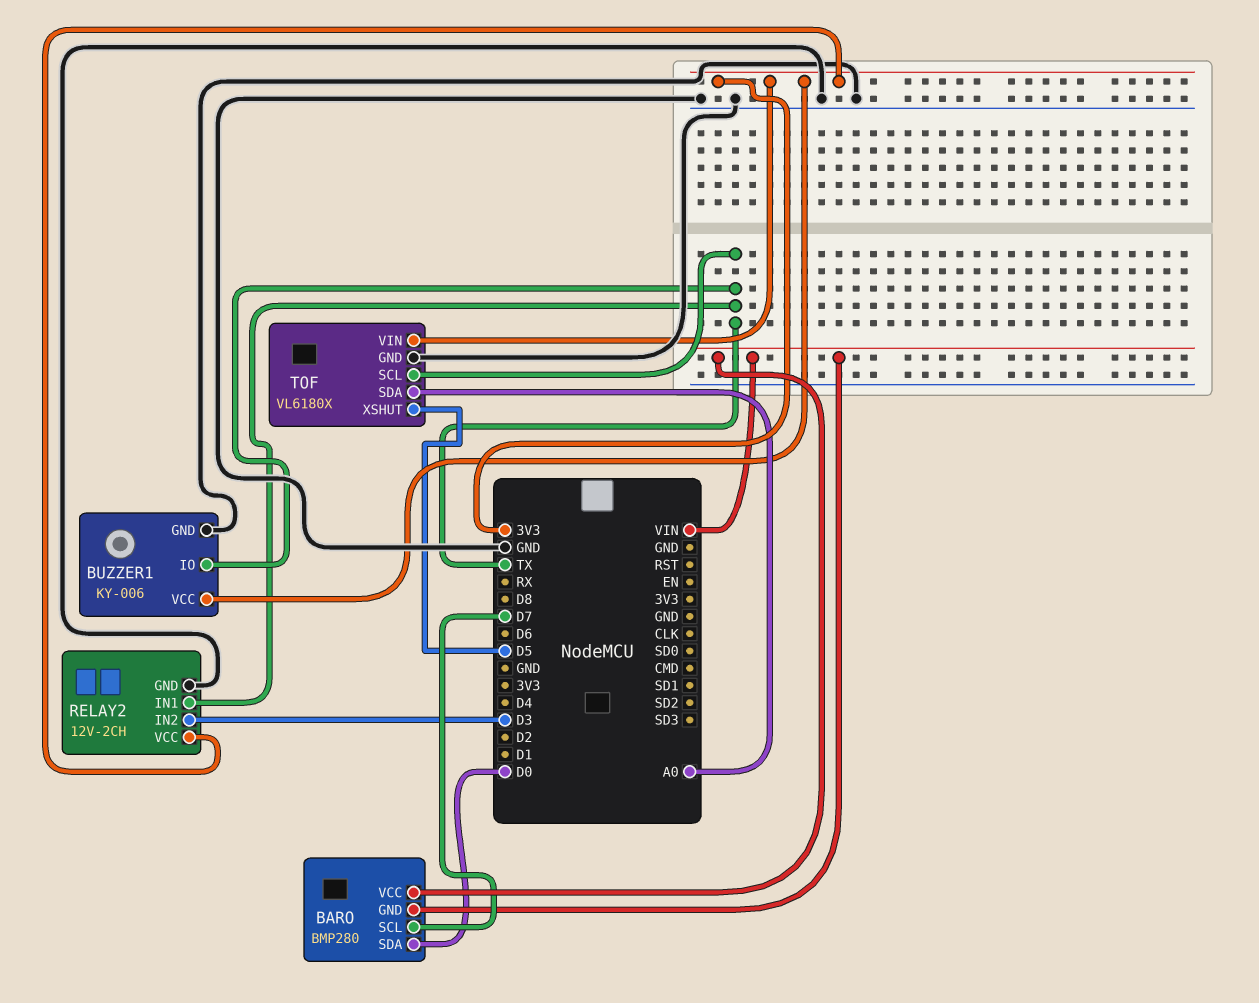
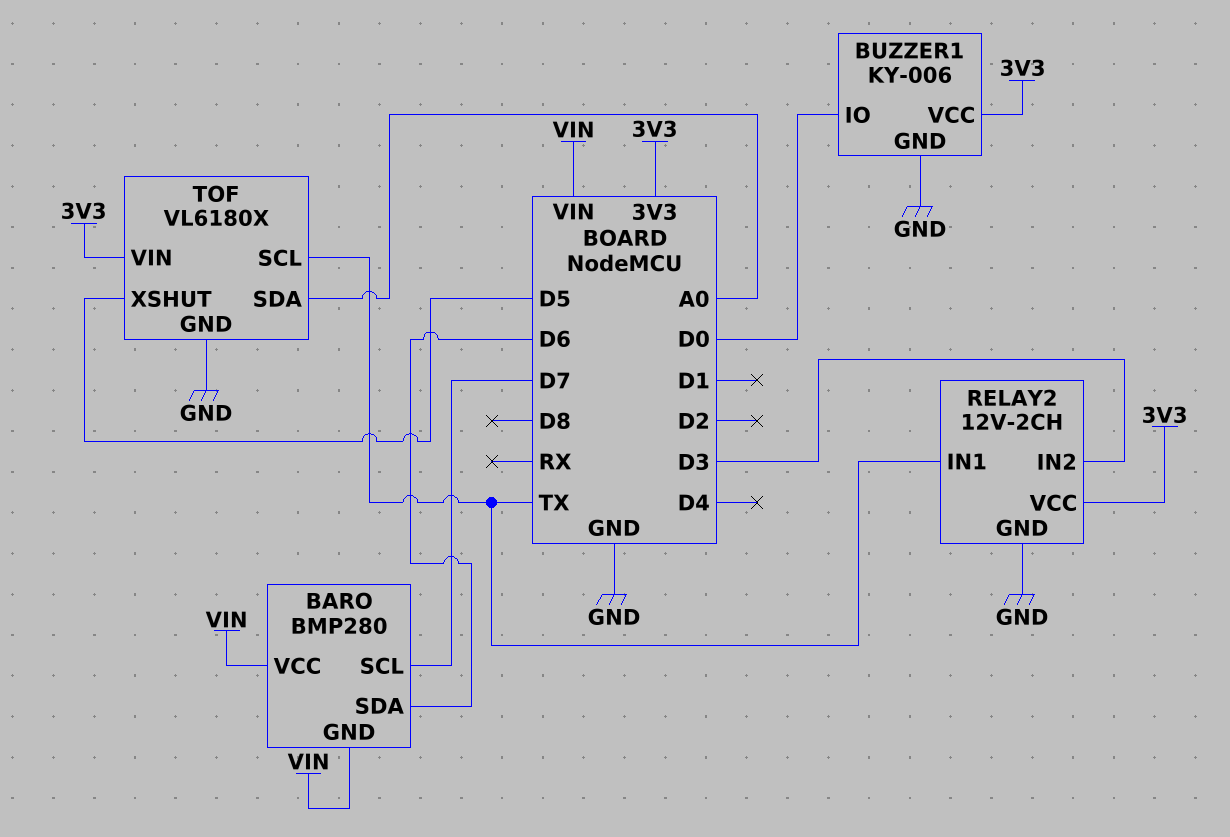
BARO pin SDA: D0 -> D6
BUZZER1 pin IO: TX -> D0

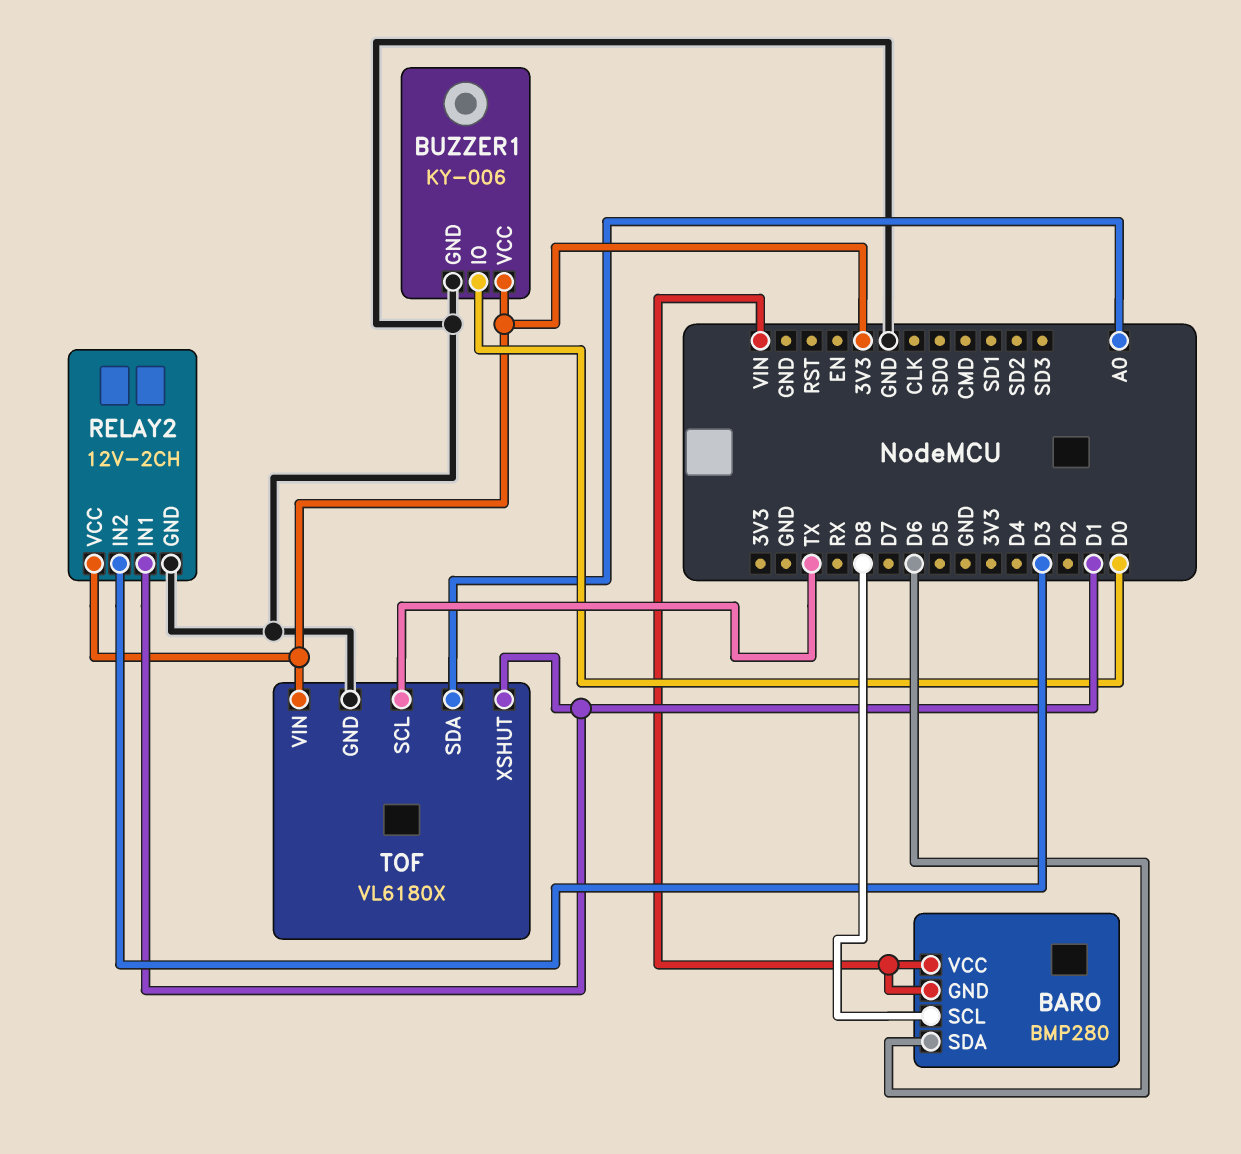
BARO pin SCL: D7 -> D8
RELAY2 pin IN1: TX -> D1
TOF pin XSHUT: D5 -> D1

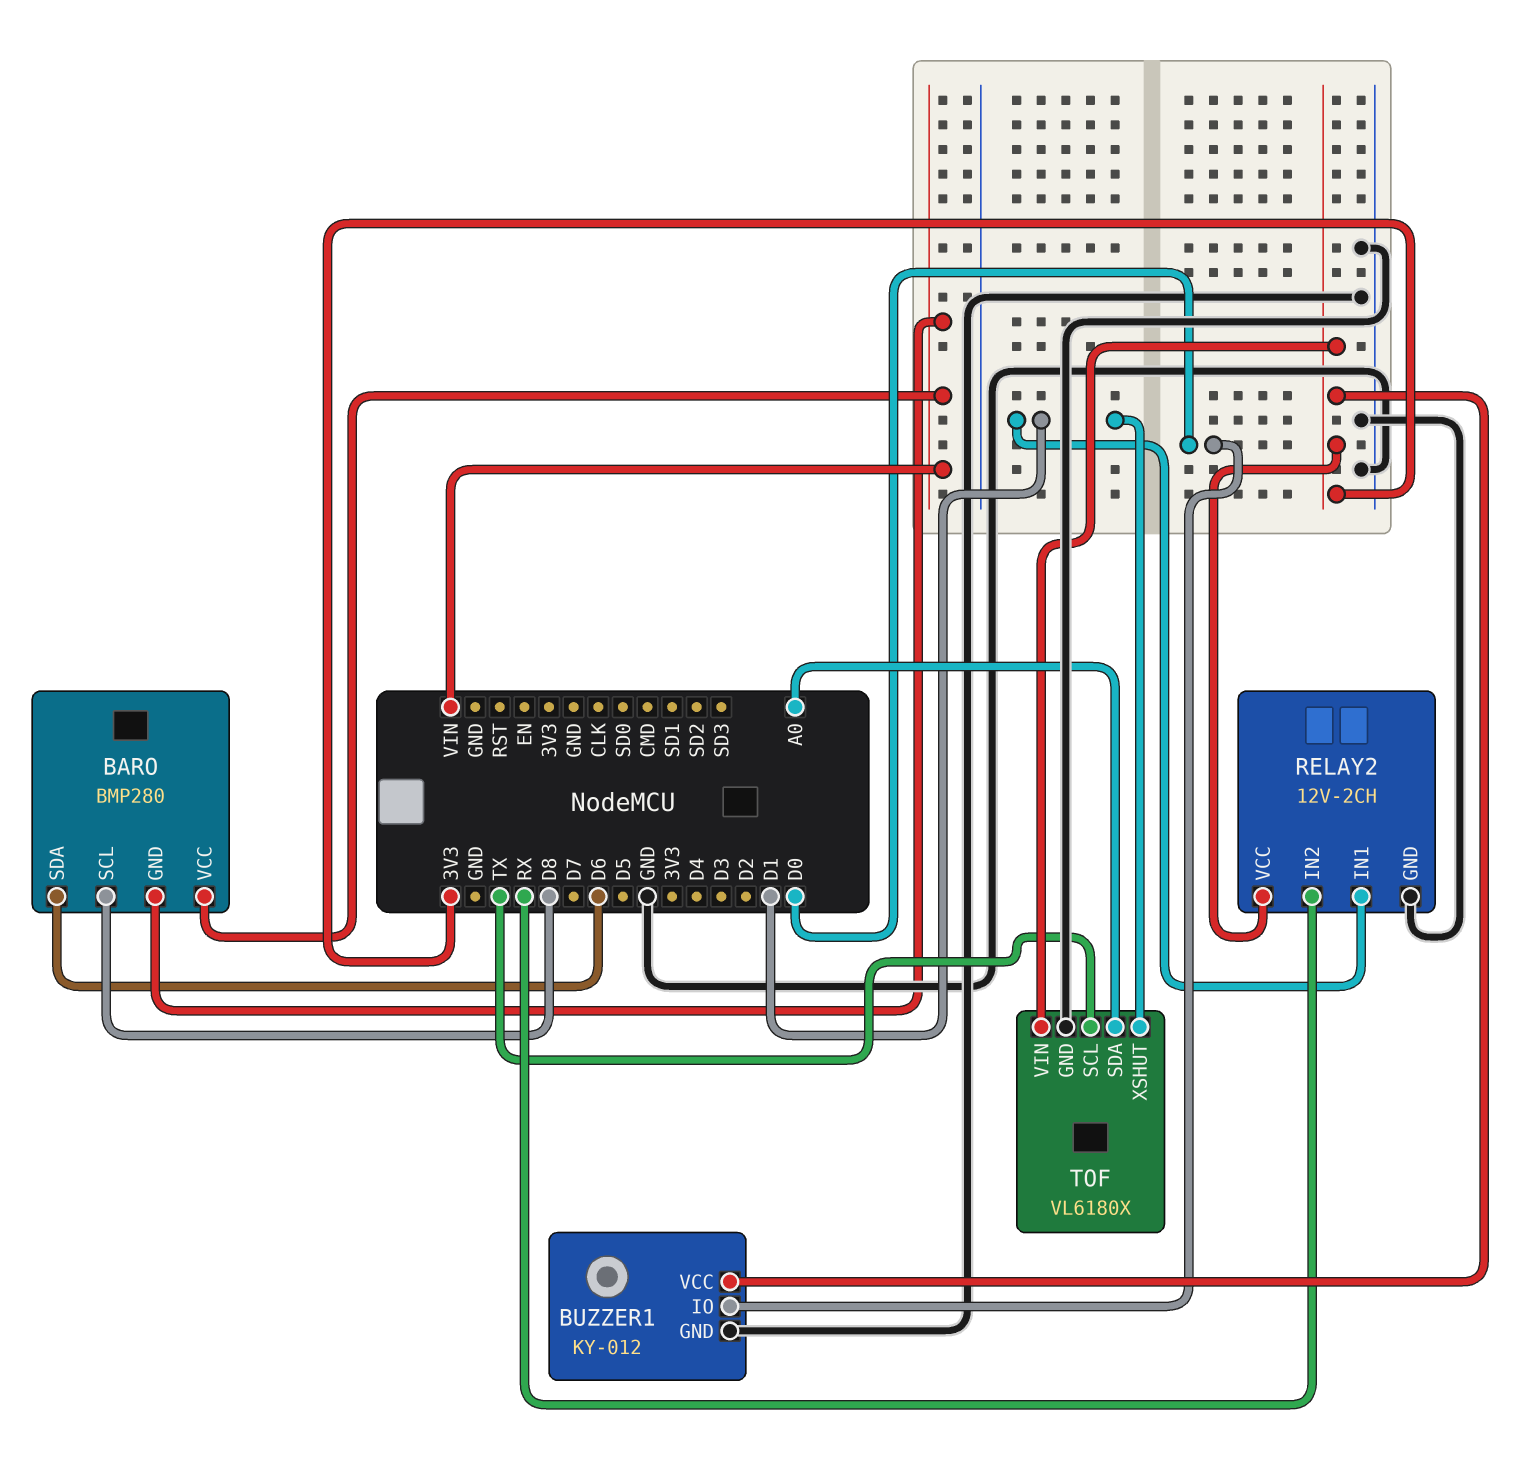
BUZZER1: KY-006 -> KY-012
RELAY2 pin IN2: D3 -> RX

